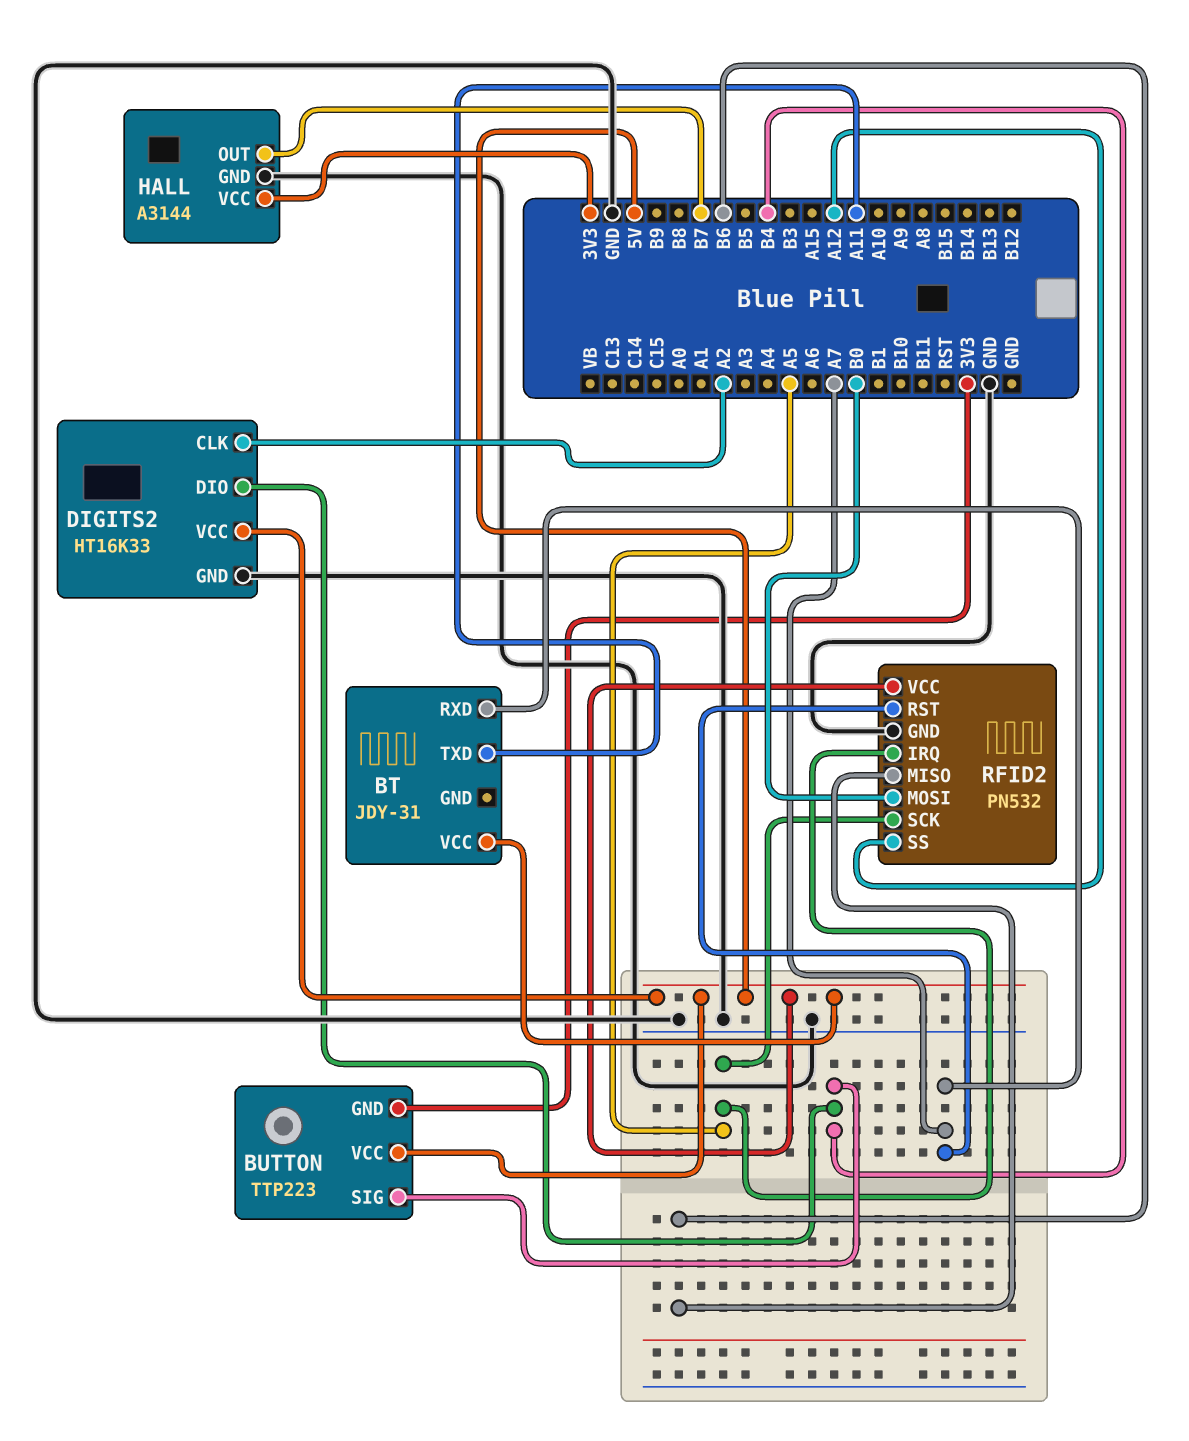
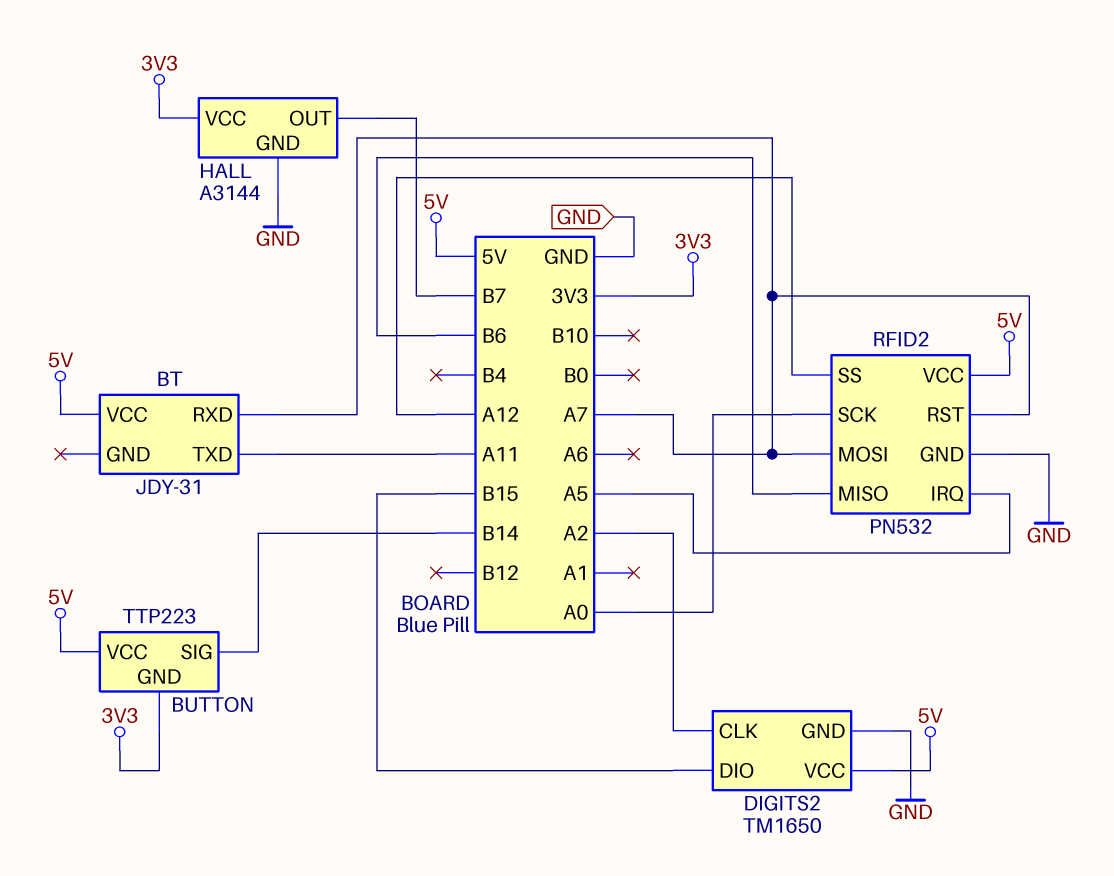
BUTTON pin SIG: B4 -> B14
DIGITS2: HT16K33 -> TM1650
DIGITS2 pin DIO: B4 -> B15
RFID2 pin MOSI: B0 -> A7
RFID2 pin SCK: A5 -> A0

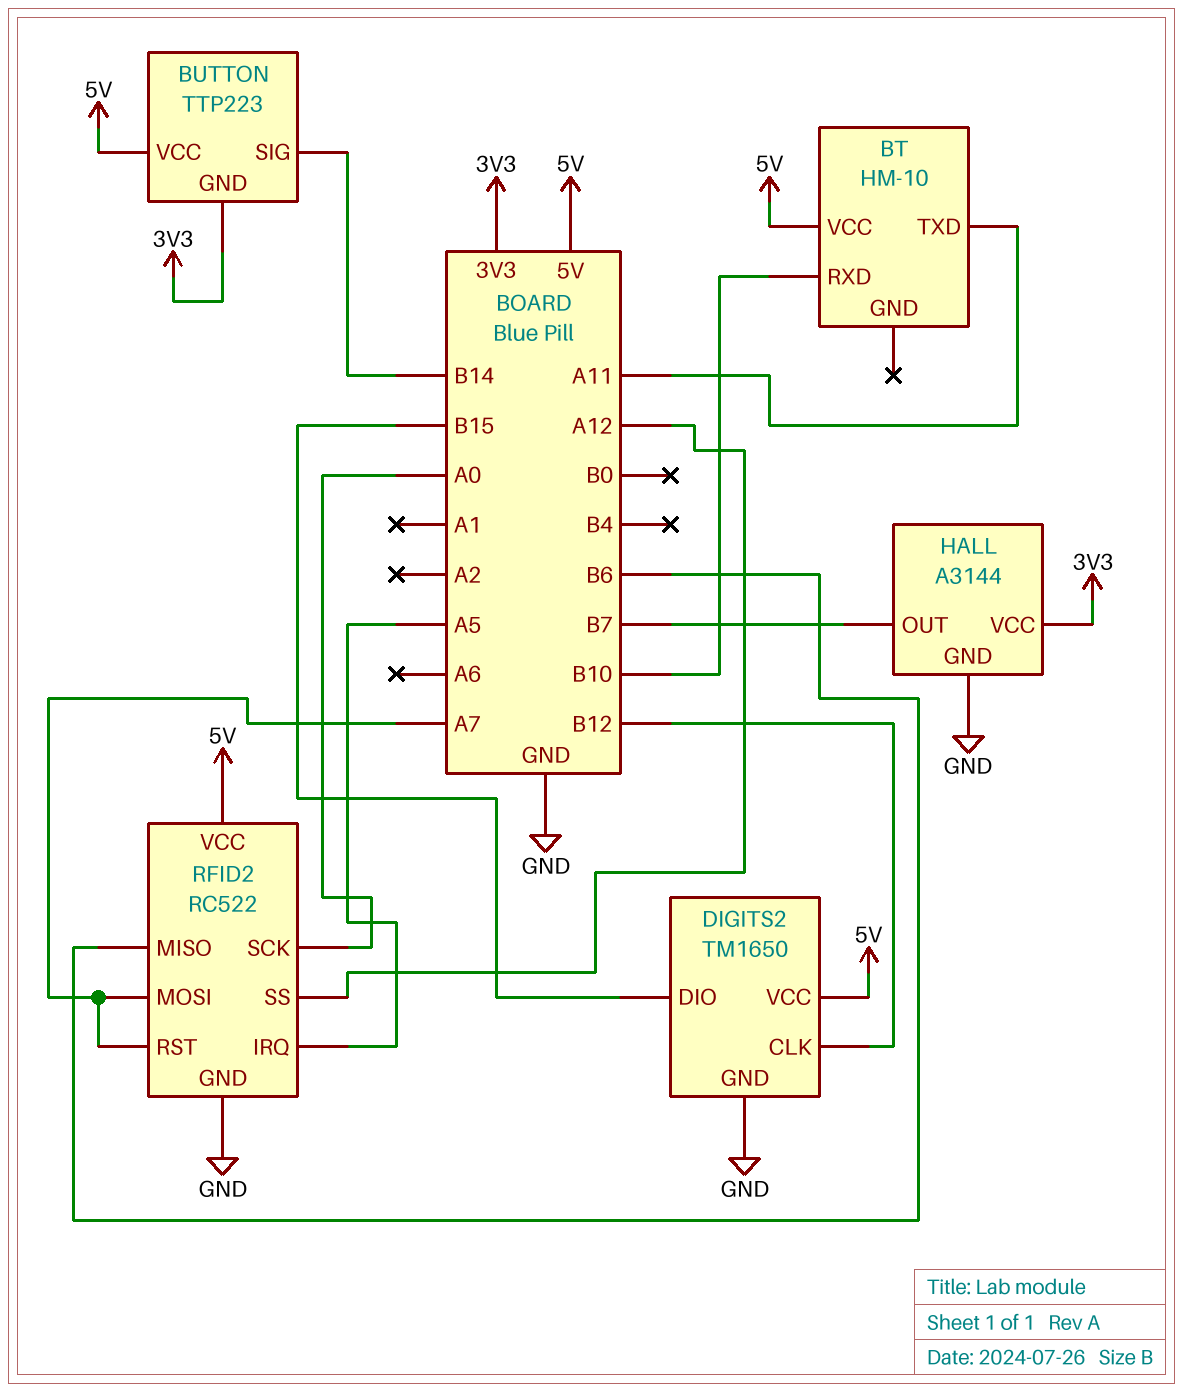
BT: JDY-31 -> HM-10
BT pin RXD: A7 -> B10
DIGITS2 pin CLK: A2 -> B12
RFID2: PN532 -> RC522

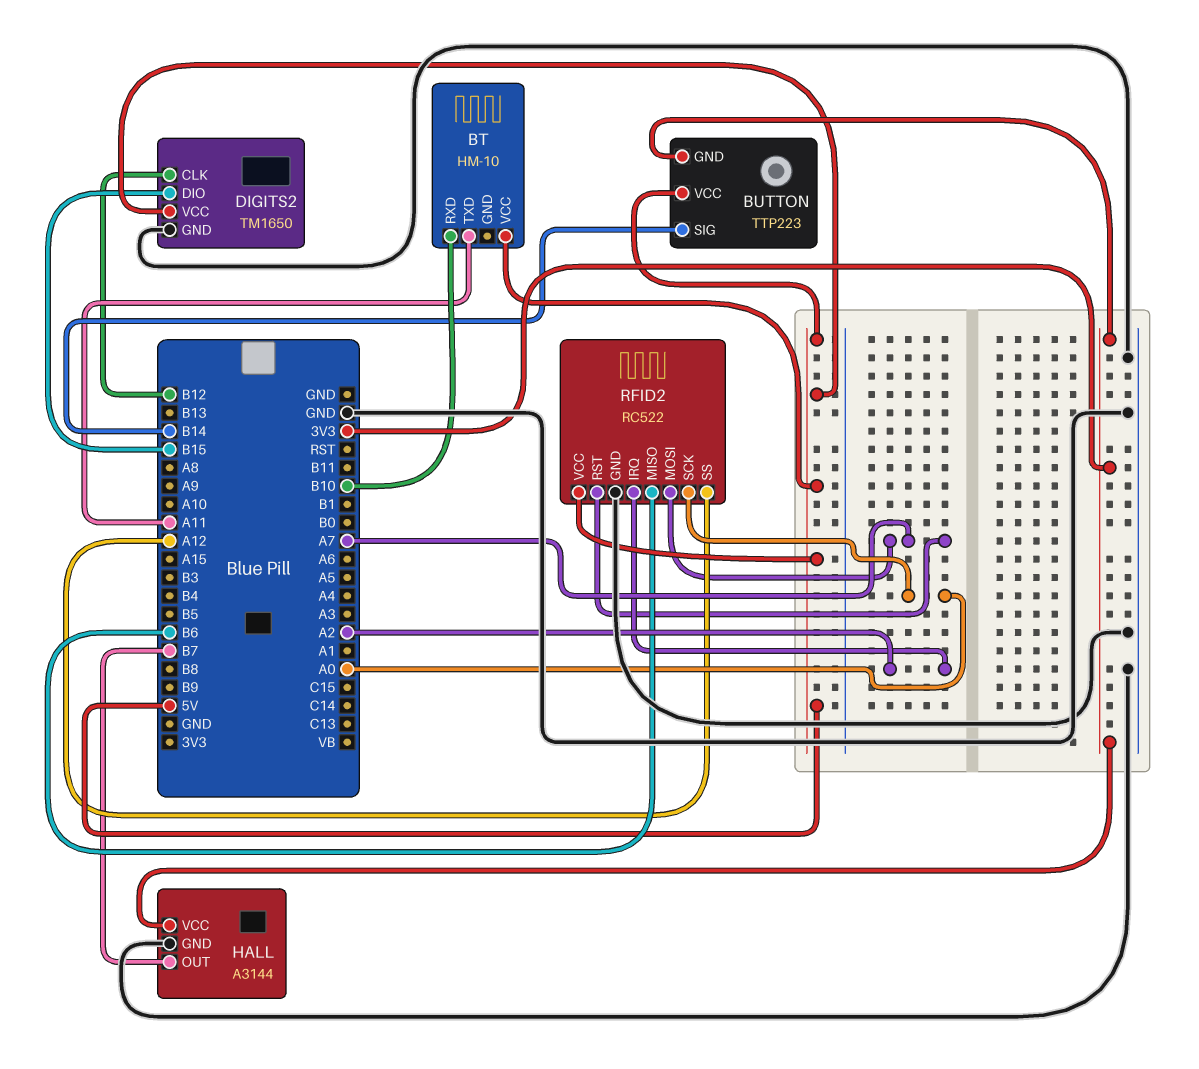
RFID2 pin IRQ: A5 -> A2

